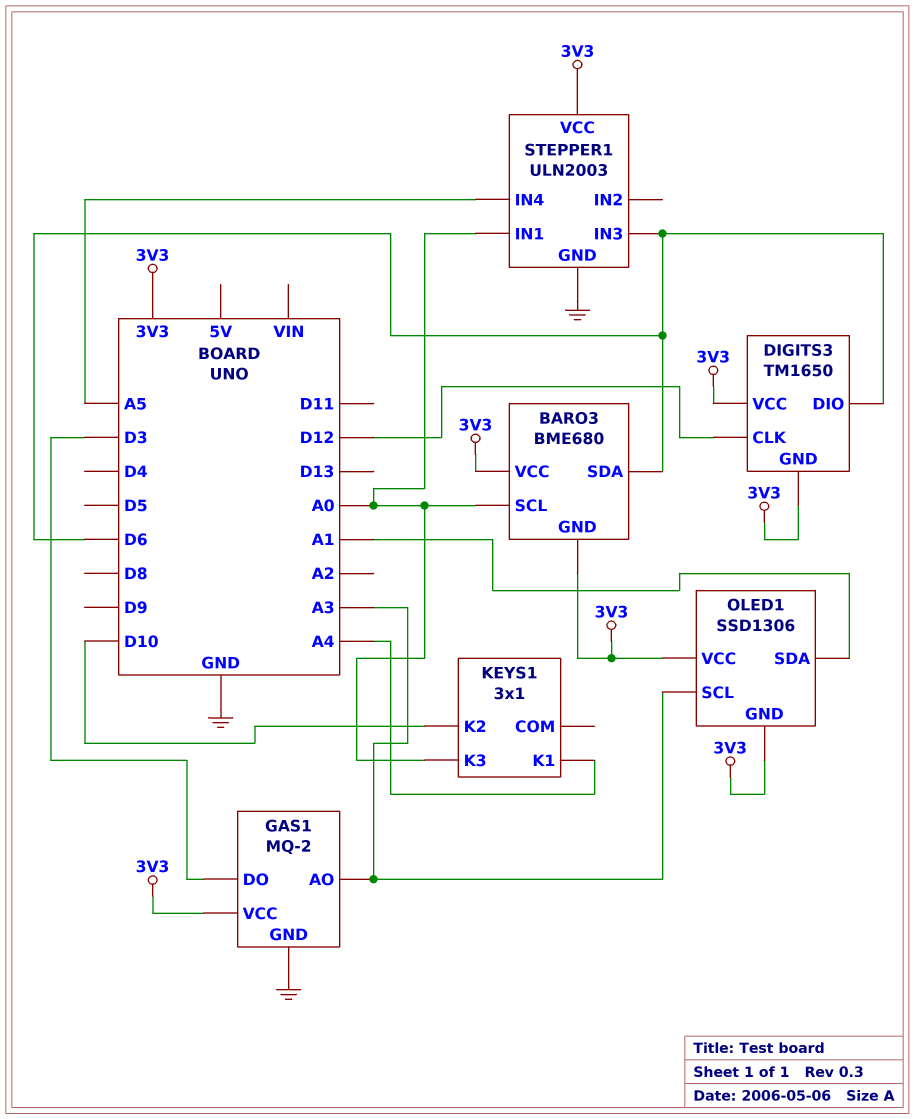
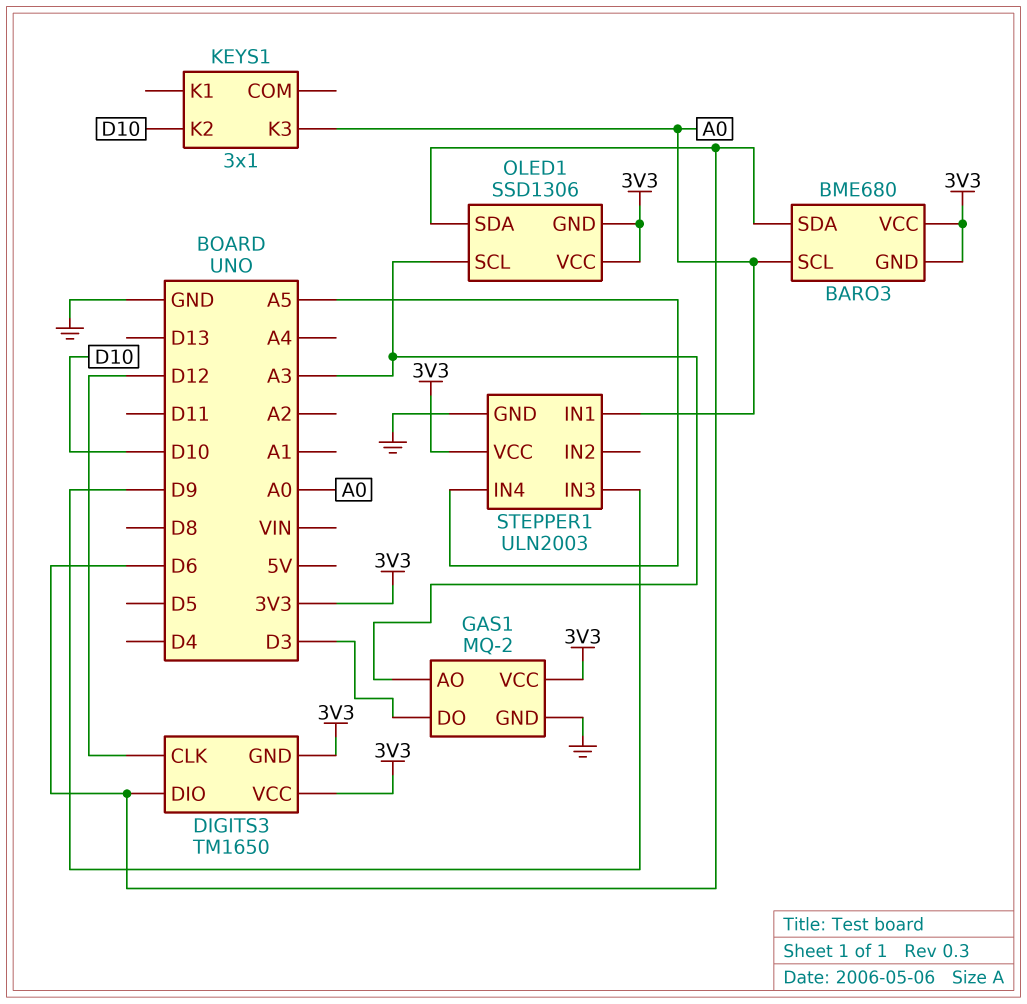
KEYS1 pin K1: A4 -> none
OLED1 pin SDA: A1 -> D6
STEPPER1 pin IN3: D6 -> D9

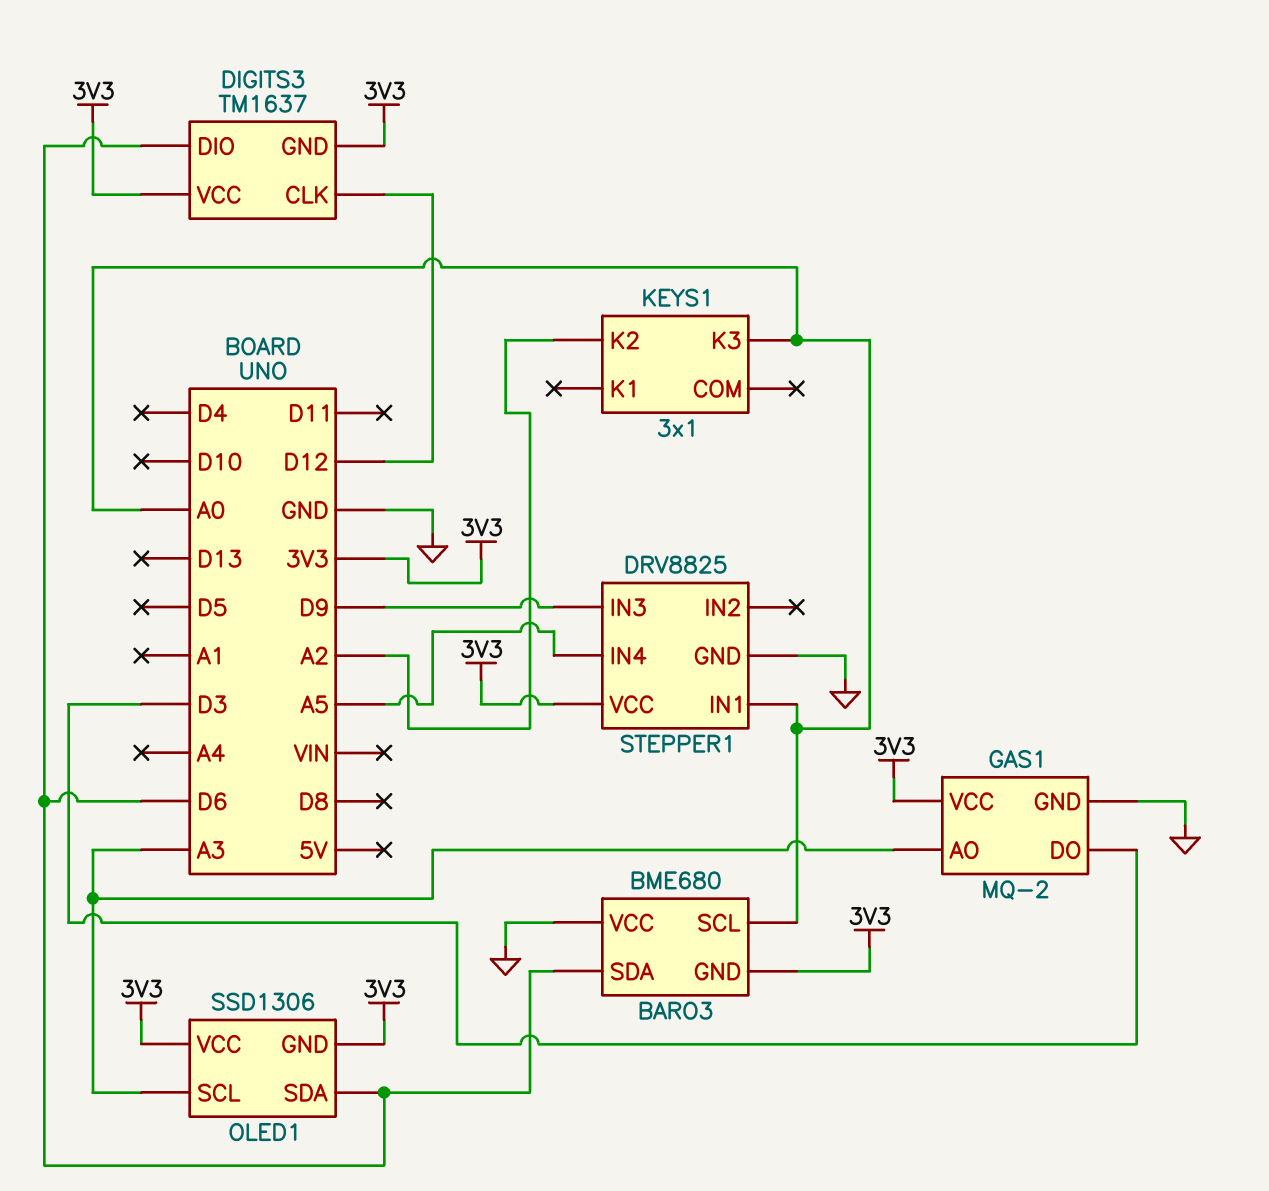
BARO3 pin VCC: 3V3 -> GND
DIGITS3: TM1650 -> TM1637
KEYS1 pin K2: D10 -> A2
STEPPER1: ULN2003 -> DRV8825

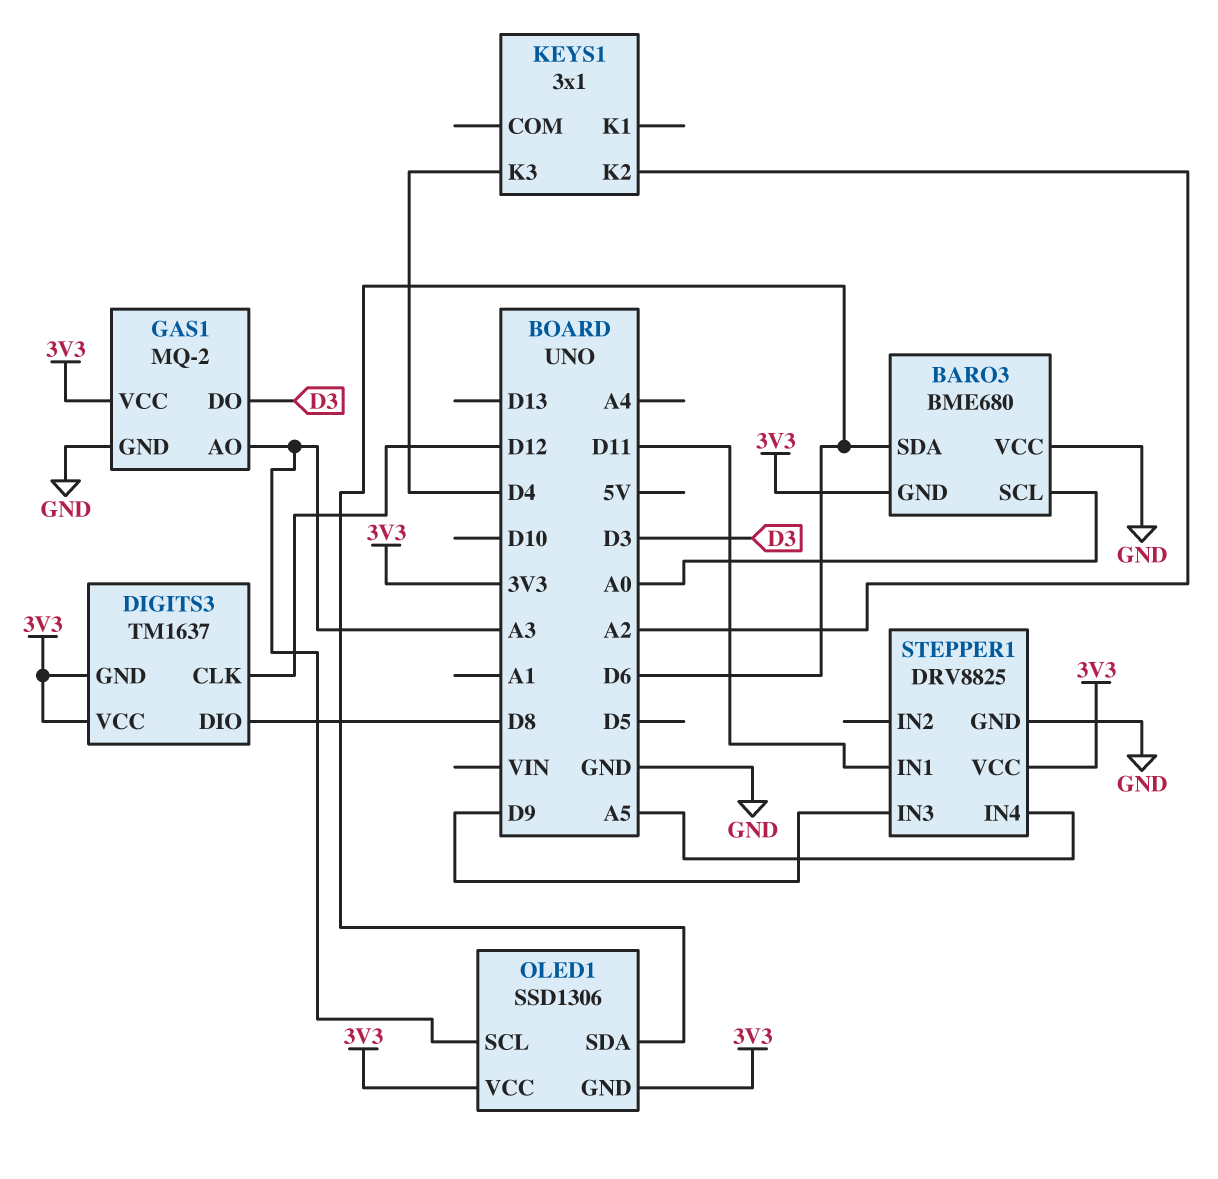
DIGITS3 pin DIO: D6 -> D8
KEYS1 pin K3: A0 -> D4
STEPPER1 pin IN1: A0 -> D11

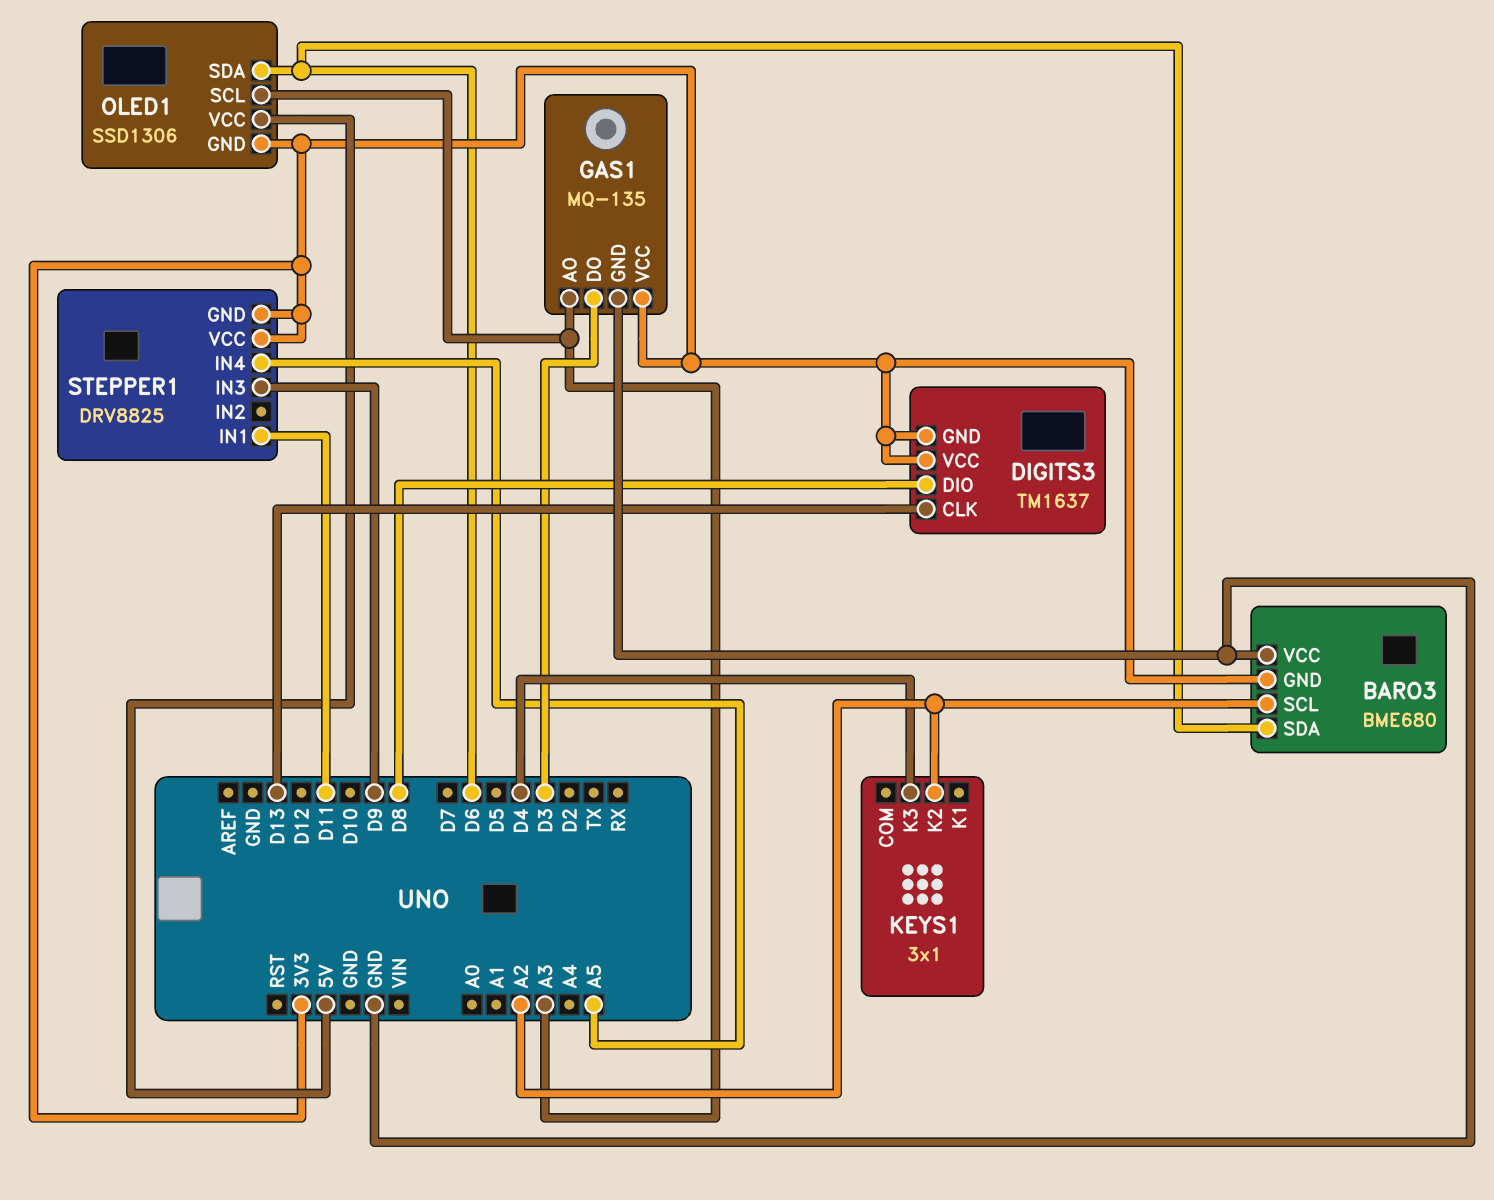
BARO3 pin SCL: A0 -> A2
DIGITS3 pin CLK: D12 -> D13
GAS1: MQ-2 -> MQ-135
OLED1 pin VCC: 3V3 -> 5V
STEPPER1 pin GND: GND -> 3V3

